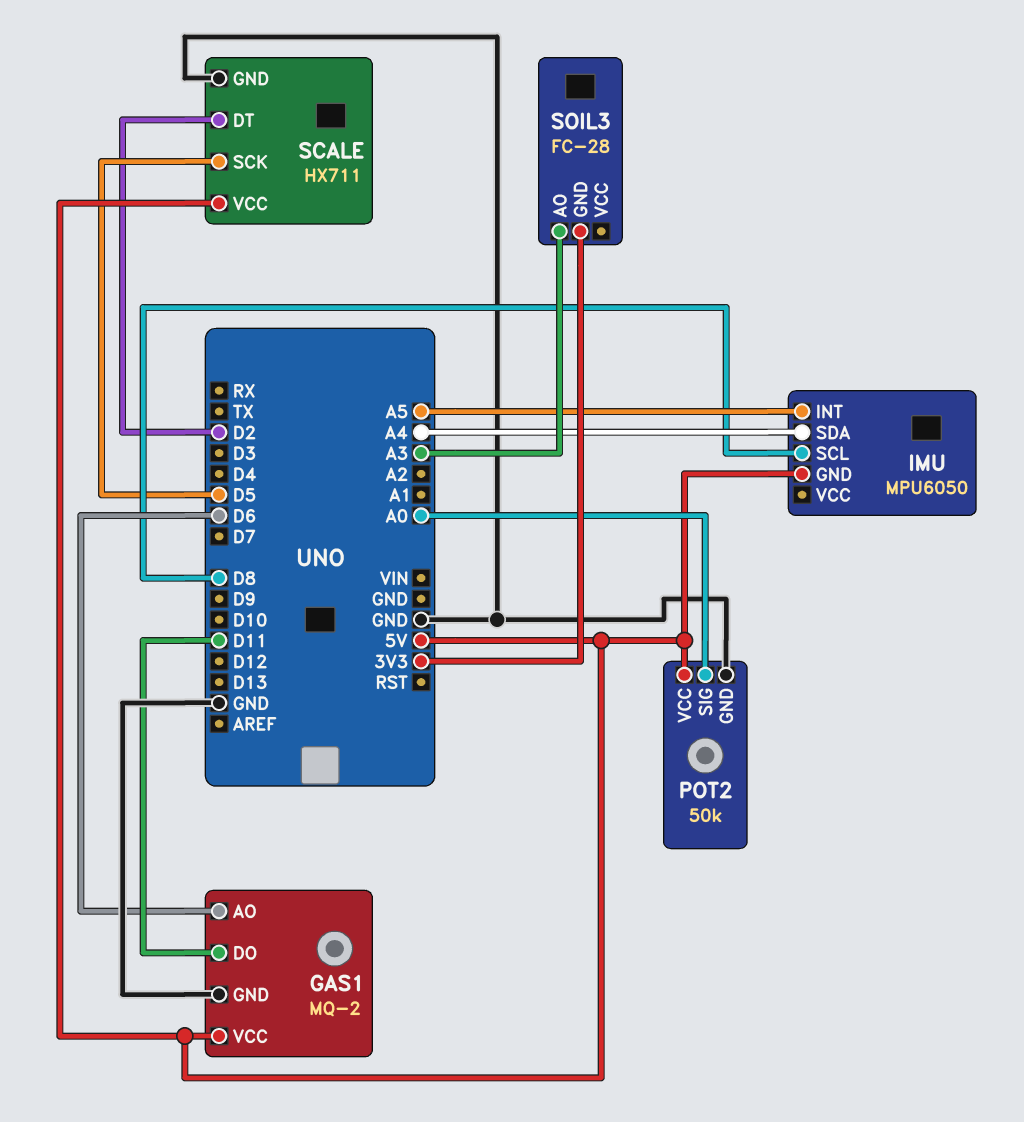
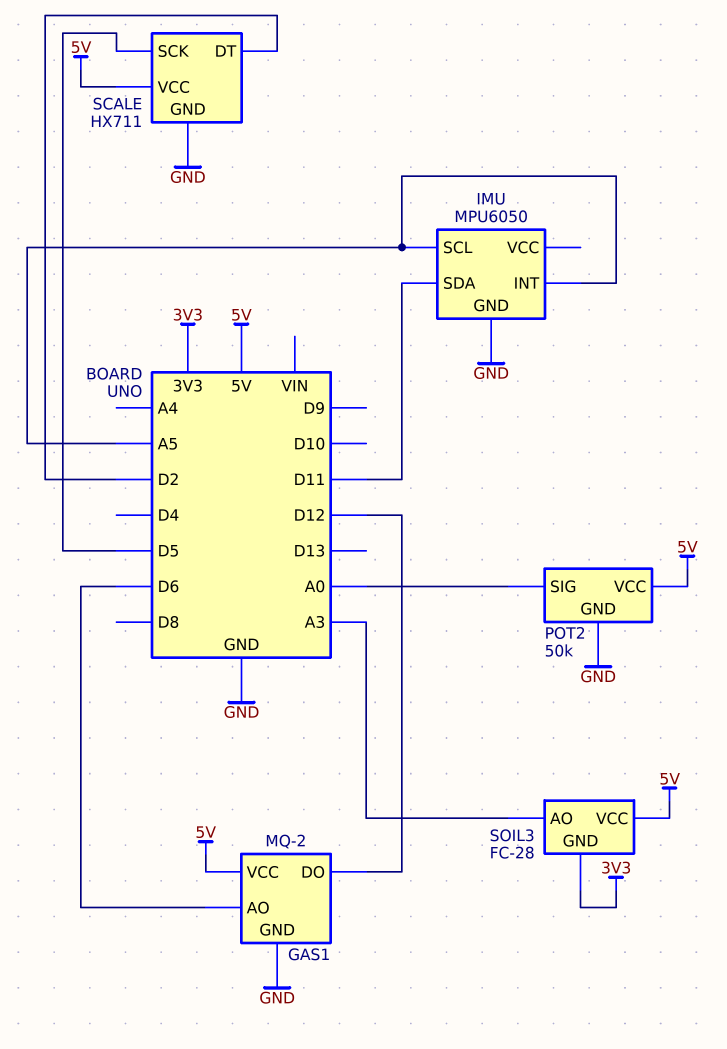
GAS1 pin DO: D11 -> D12
IMU pin GND: 5V -> GND
IMU pin SCL: D8 -> A5
IMU pin SDA: A4 -> D11
SOIL3 pin VCC: none -> 5V

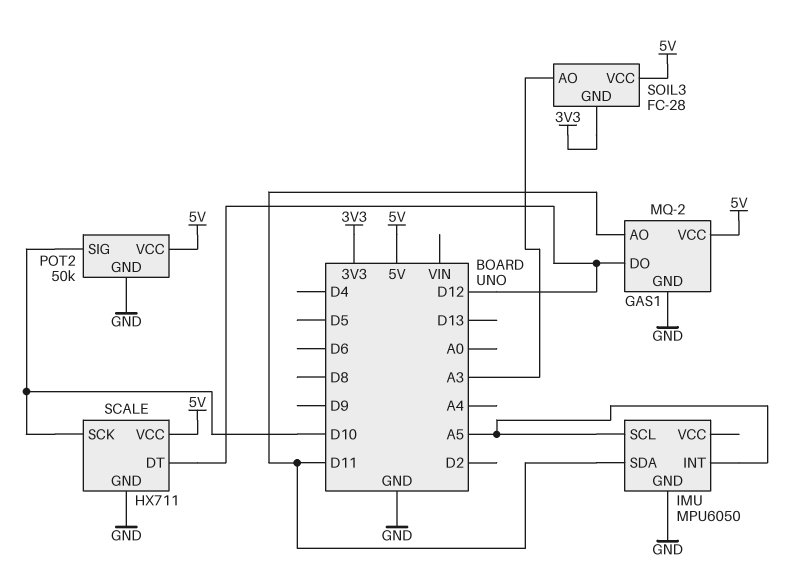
GAS1 pin AO: D6 -> D11
POT2 pin SIG: A0 -> D10
SCALE pin DT: D2 -> D12
SCALE pin SCK: D5 -> D10

